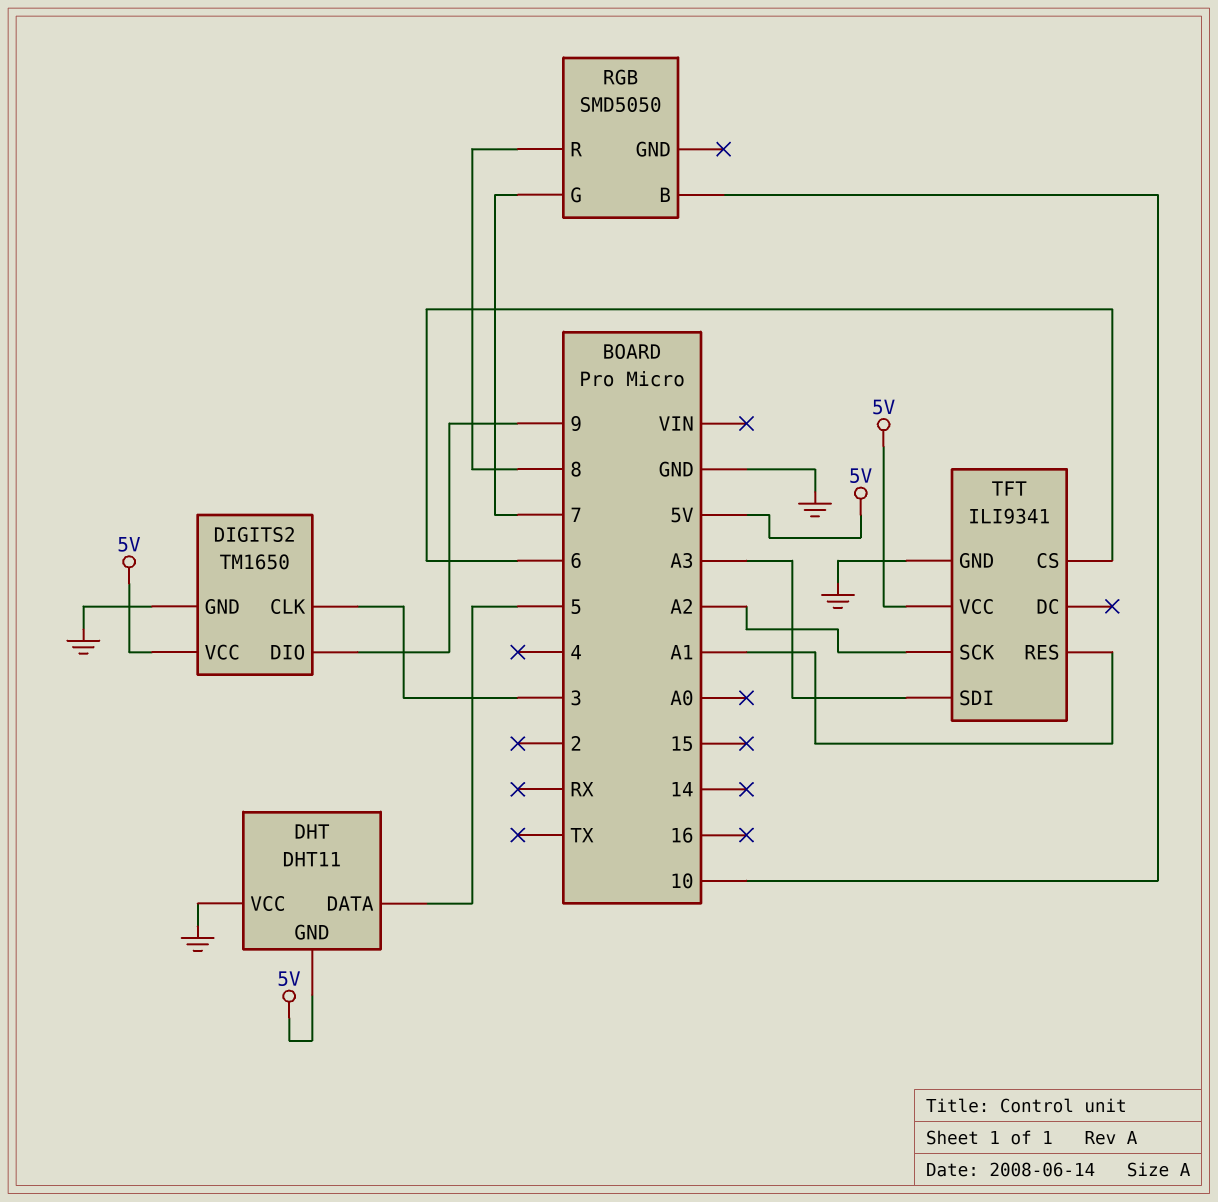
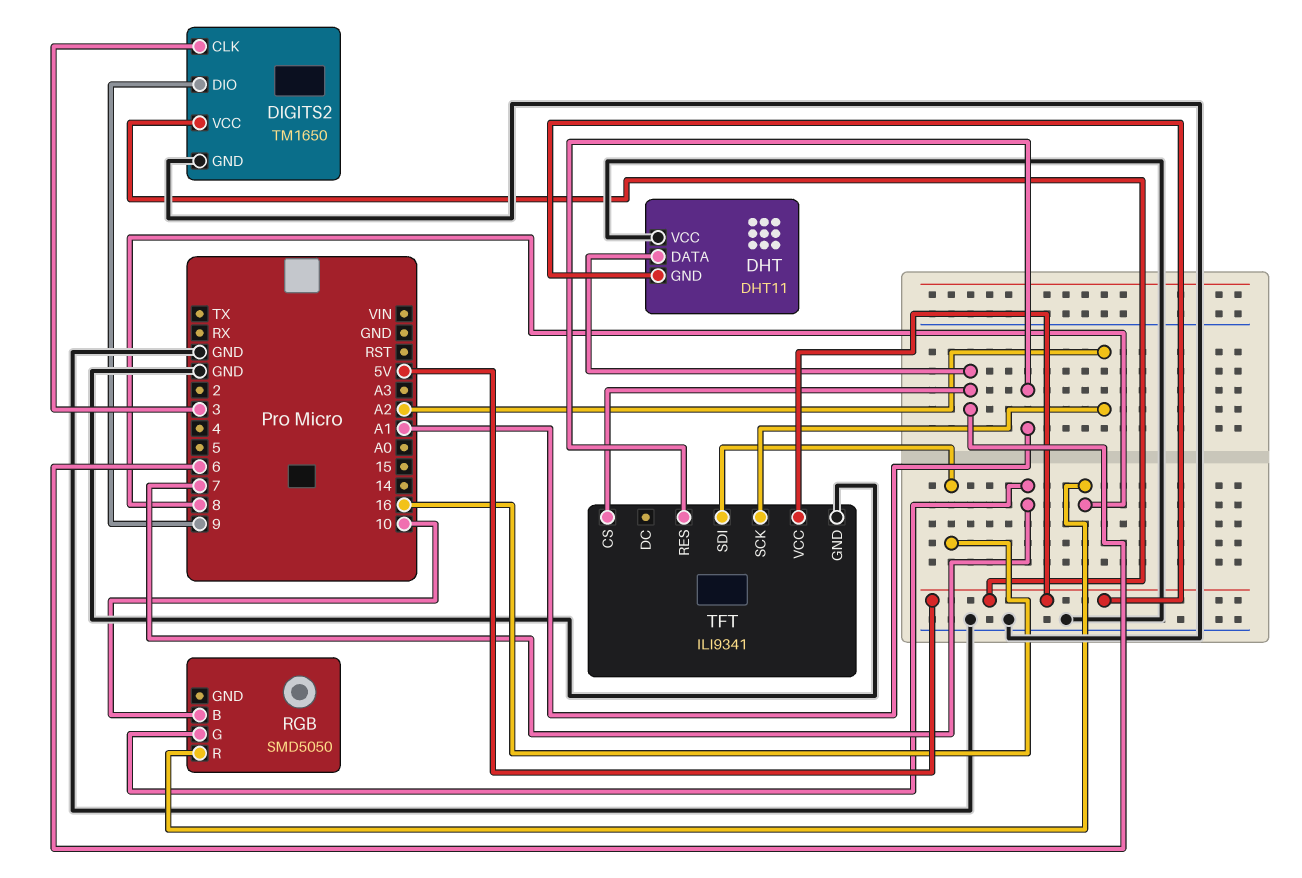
DHT pin DATA: 5 -> 6
TFT pin SDI: A3 -> 16

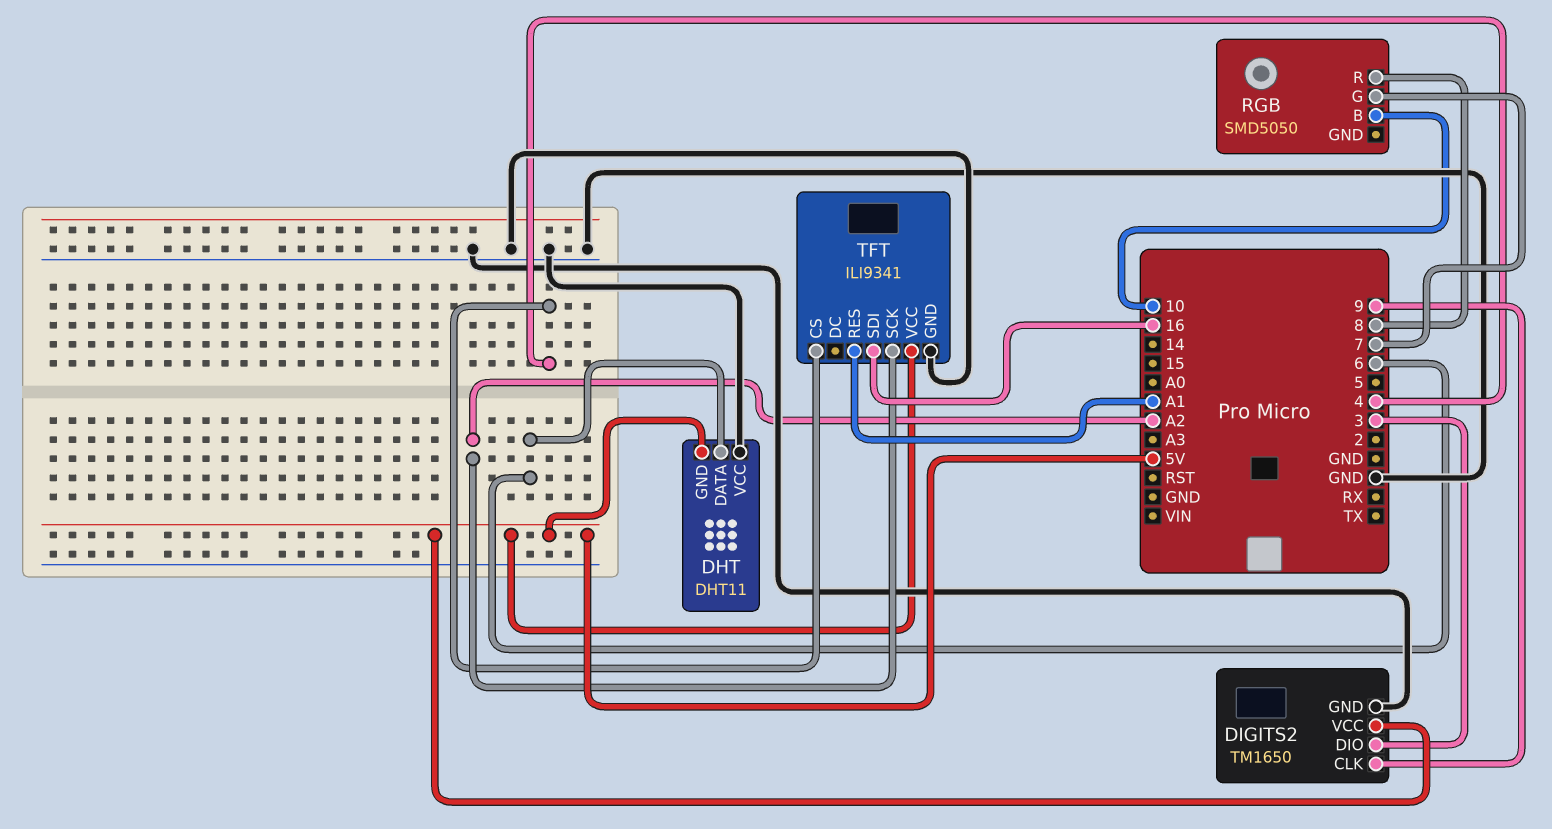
DIGITS2 pin CLK: 3 -> 9
DIGITS2 pin DIO: 9 -> 3
TFT pin CS: 6 -> 4

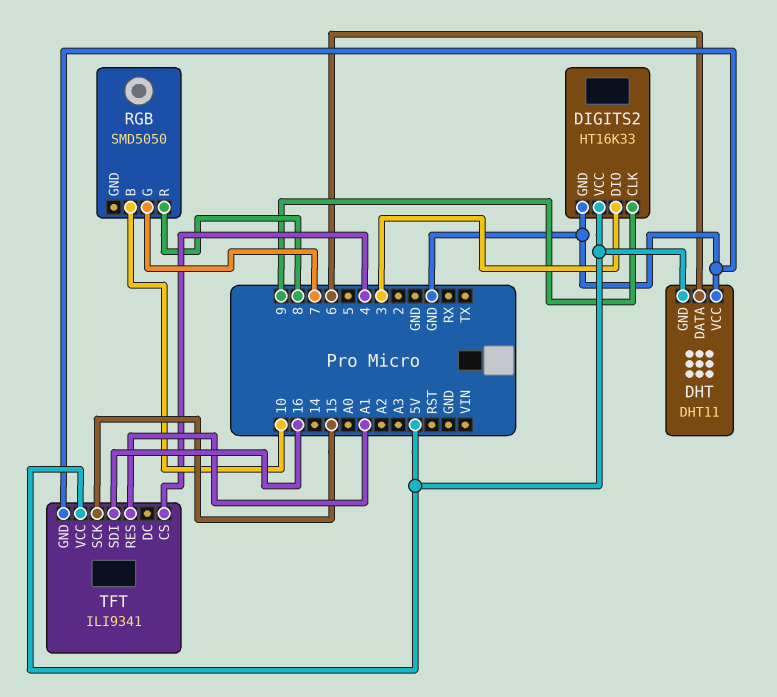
DIGITS2: TM1650 -> HT16K33
TFT pin SCK: A2 -> 15

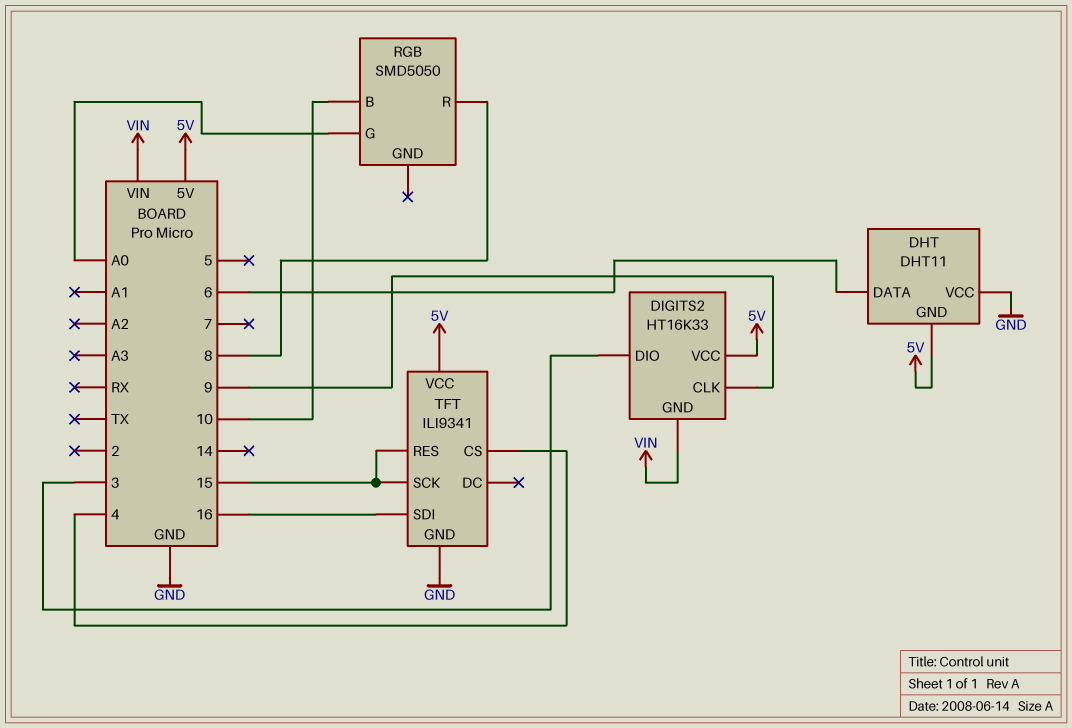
DIGITS2 pin GND: GND -> VIN
RGB pin G: 7 -> A0
TFT pin RES: A1 -> 15

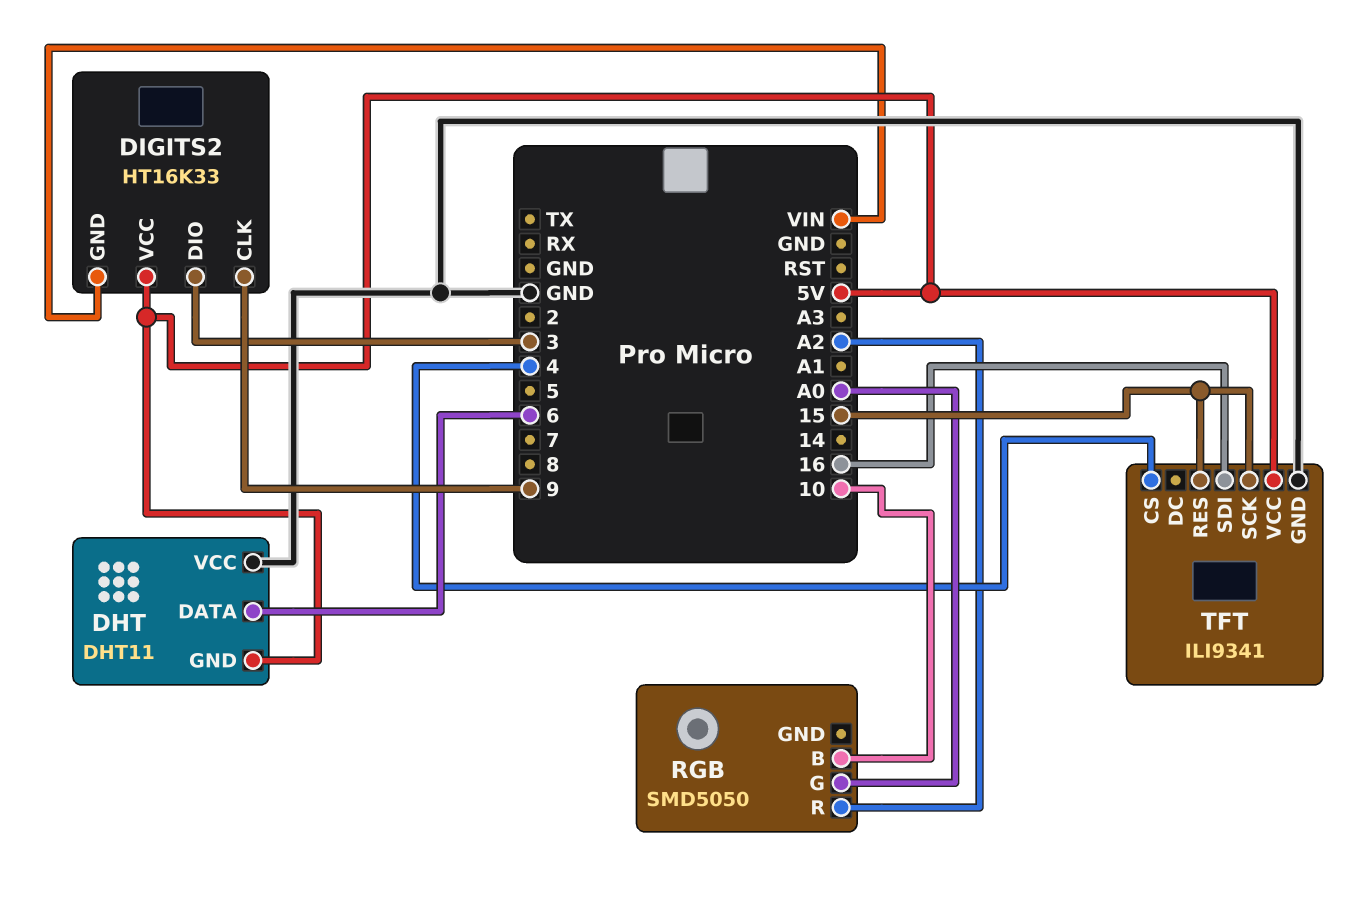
RGB pin R: 8 -> A2

